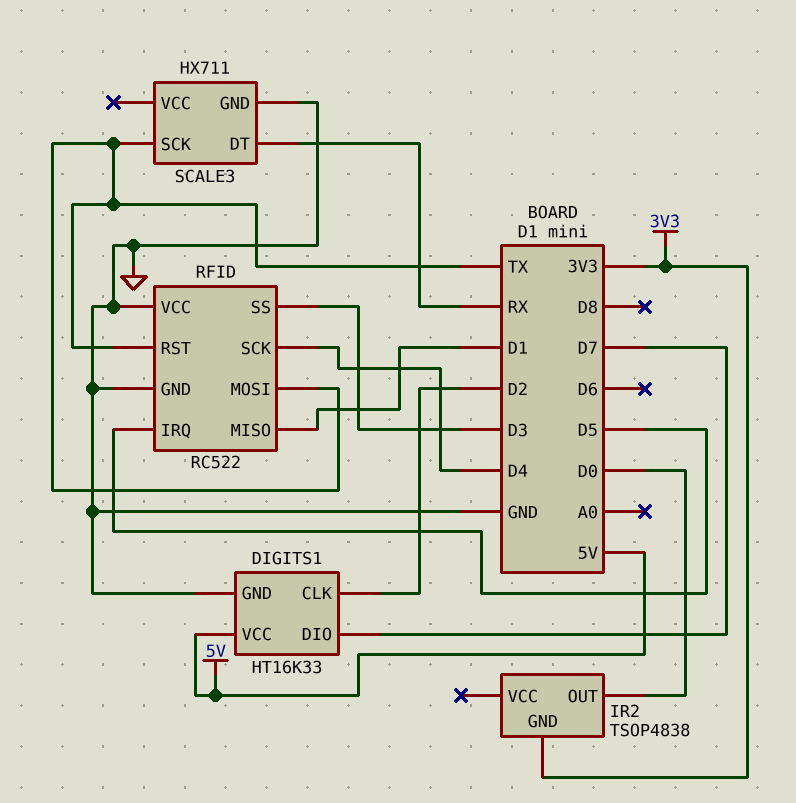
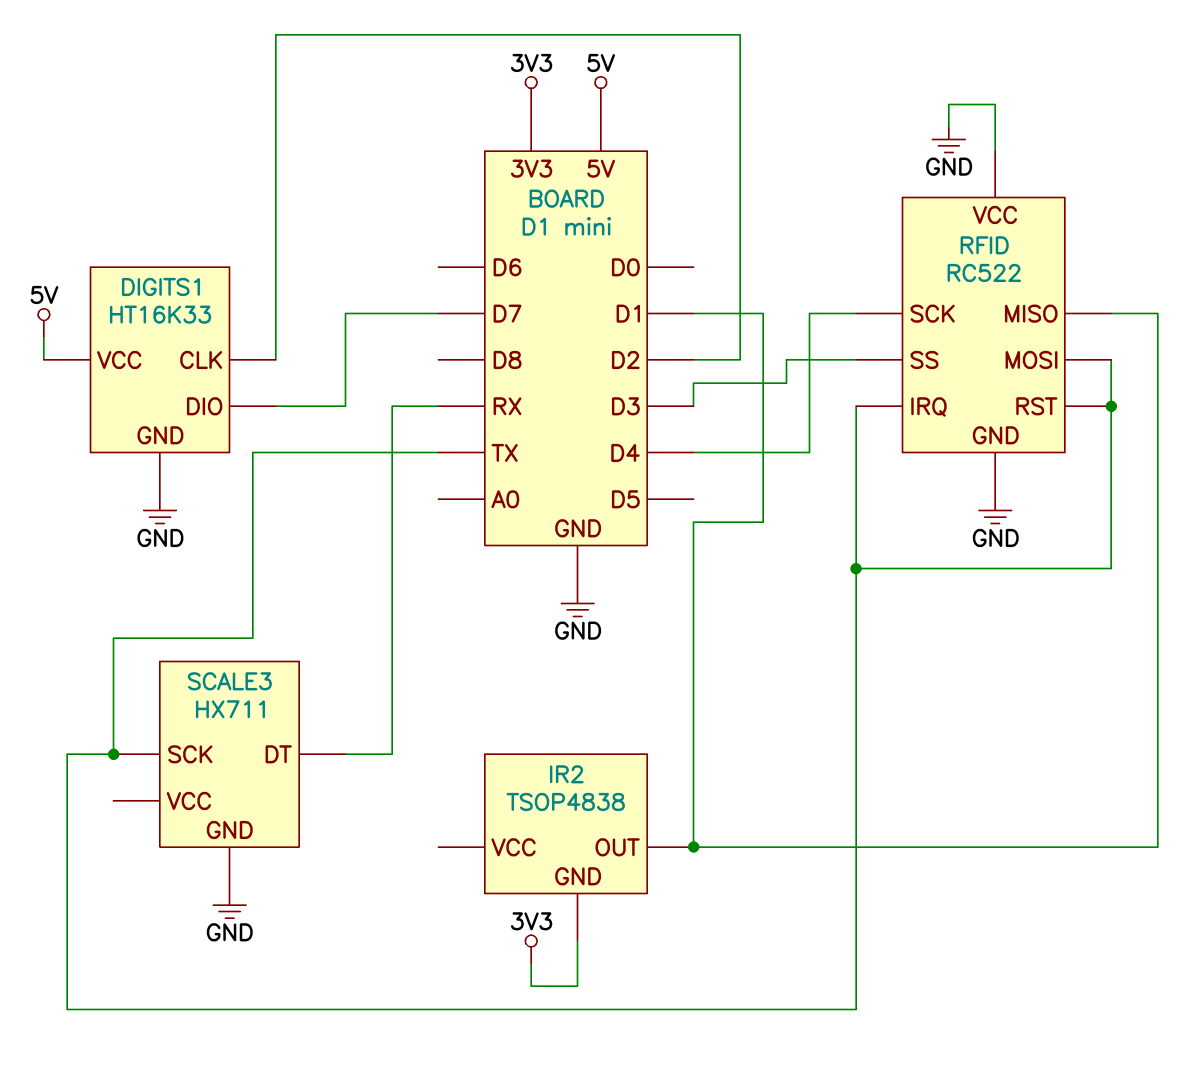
IR2 pin OUT: D0 -> D1
RFID pin IRQ: D5 -> TX

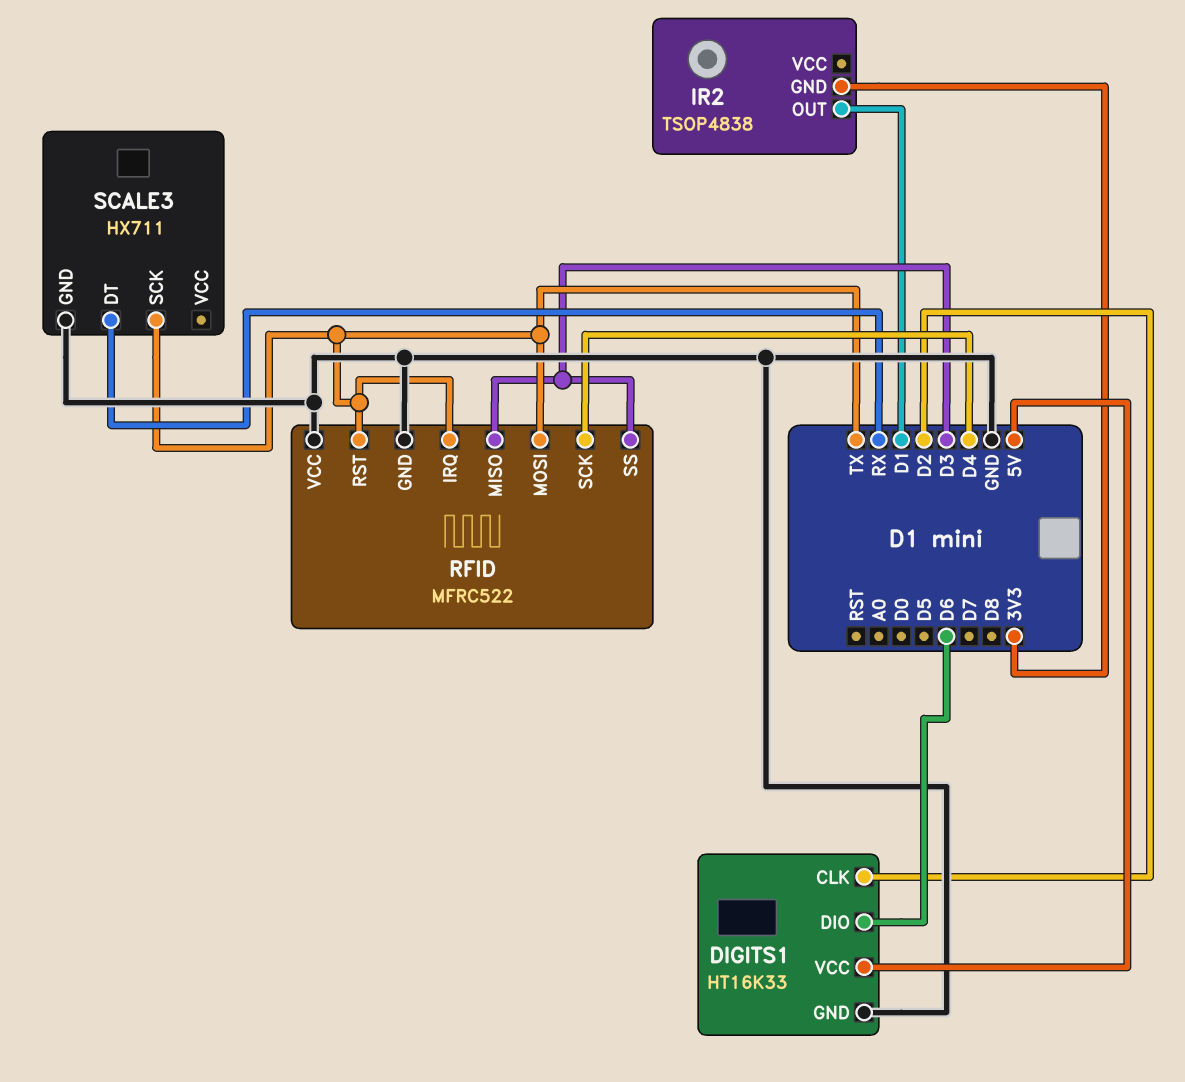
DIGITS1 pin DIO: D7 -> D6
RFID: RC522 -> MFRC522
RFID pin MISO: D1 -> D3

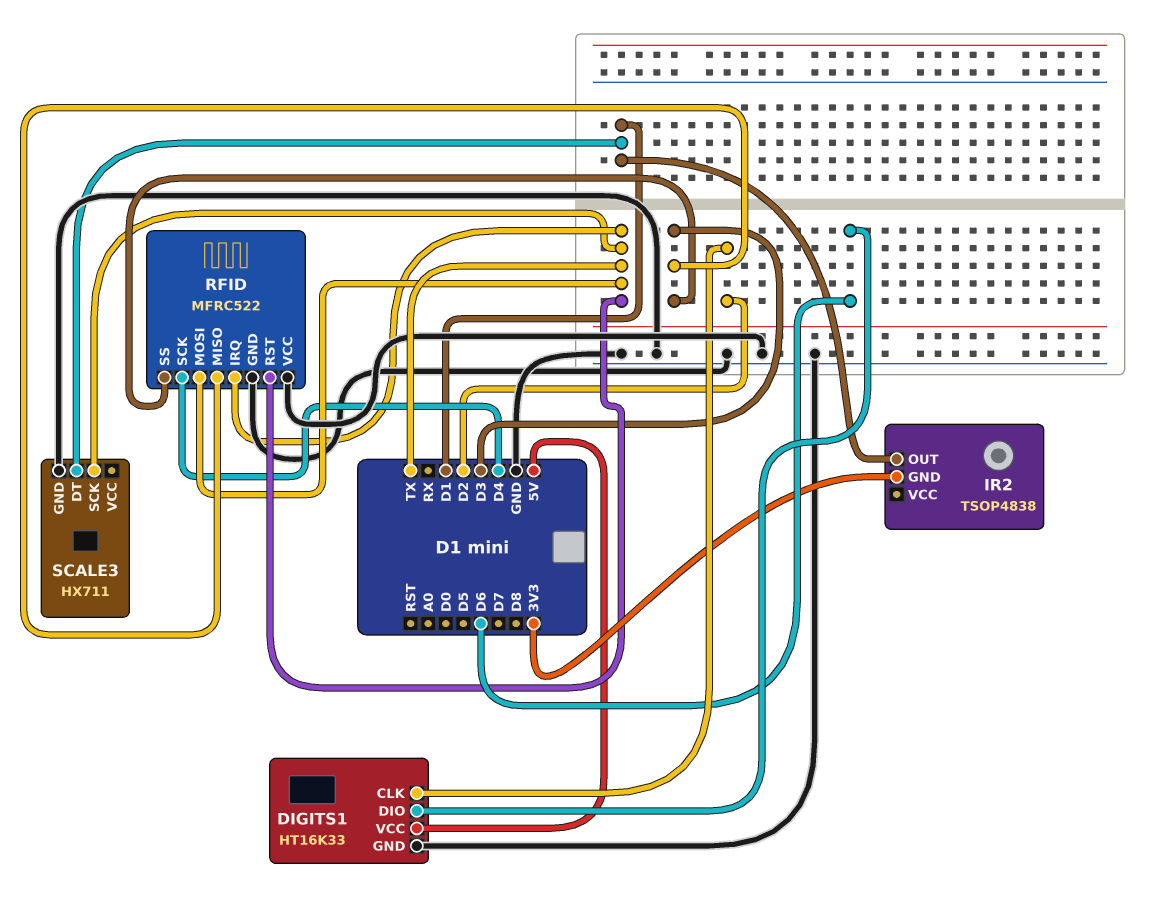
SCALE3 pin DT: RX -> D1

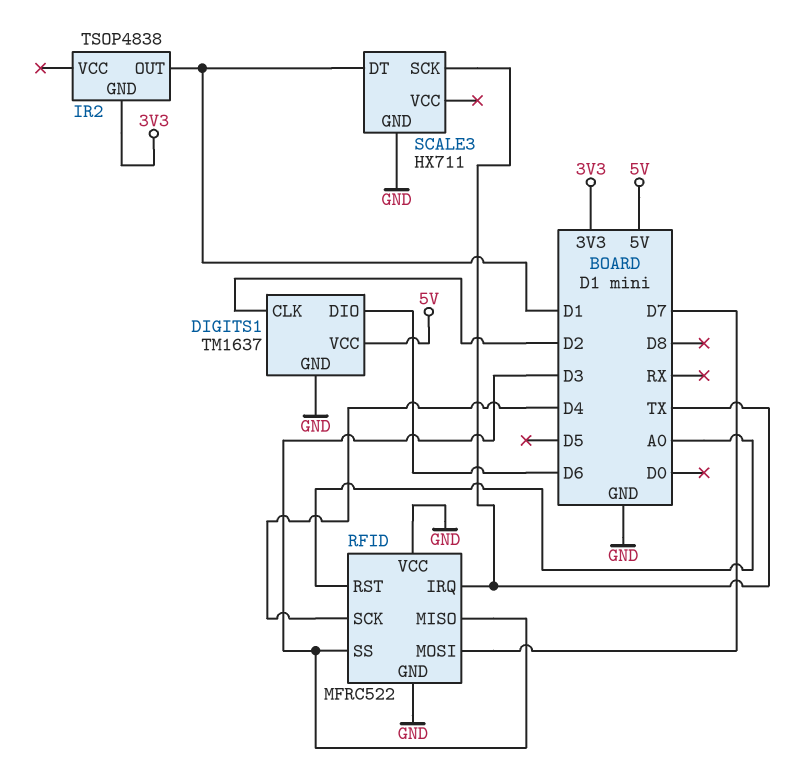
DIGITS1: HT16K33 -> TM1637
RFID pin MOSI: TX -> D7
RFID pin RST: TX -> A0

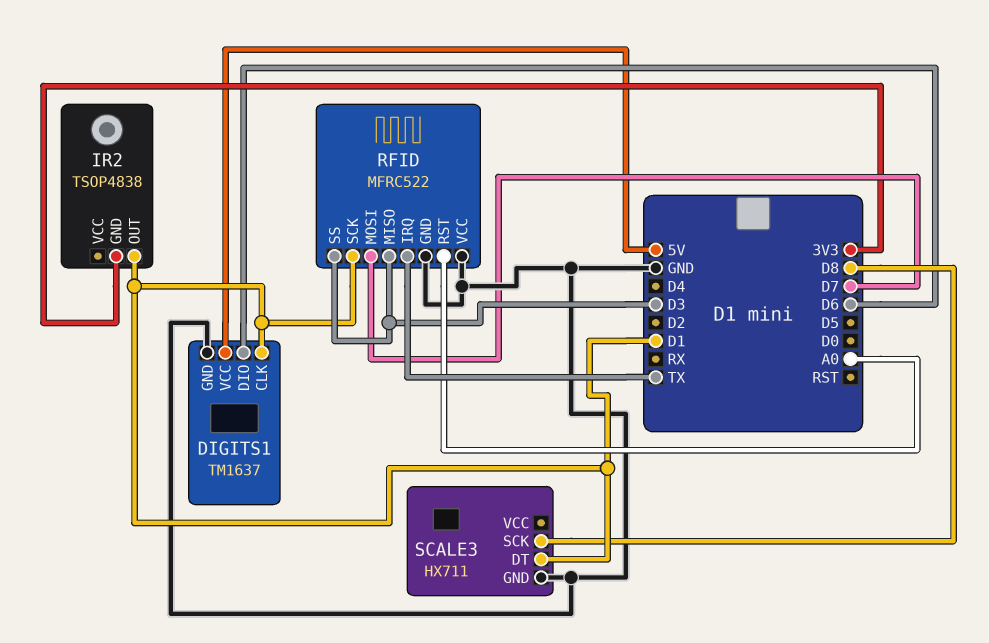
DIGITS1 pin CLK: D2 -> D1
RFID pin SCK: D4 -> D1
SCALE3 pin SCK: TX -> D8

